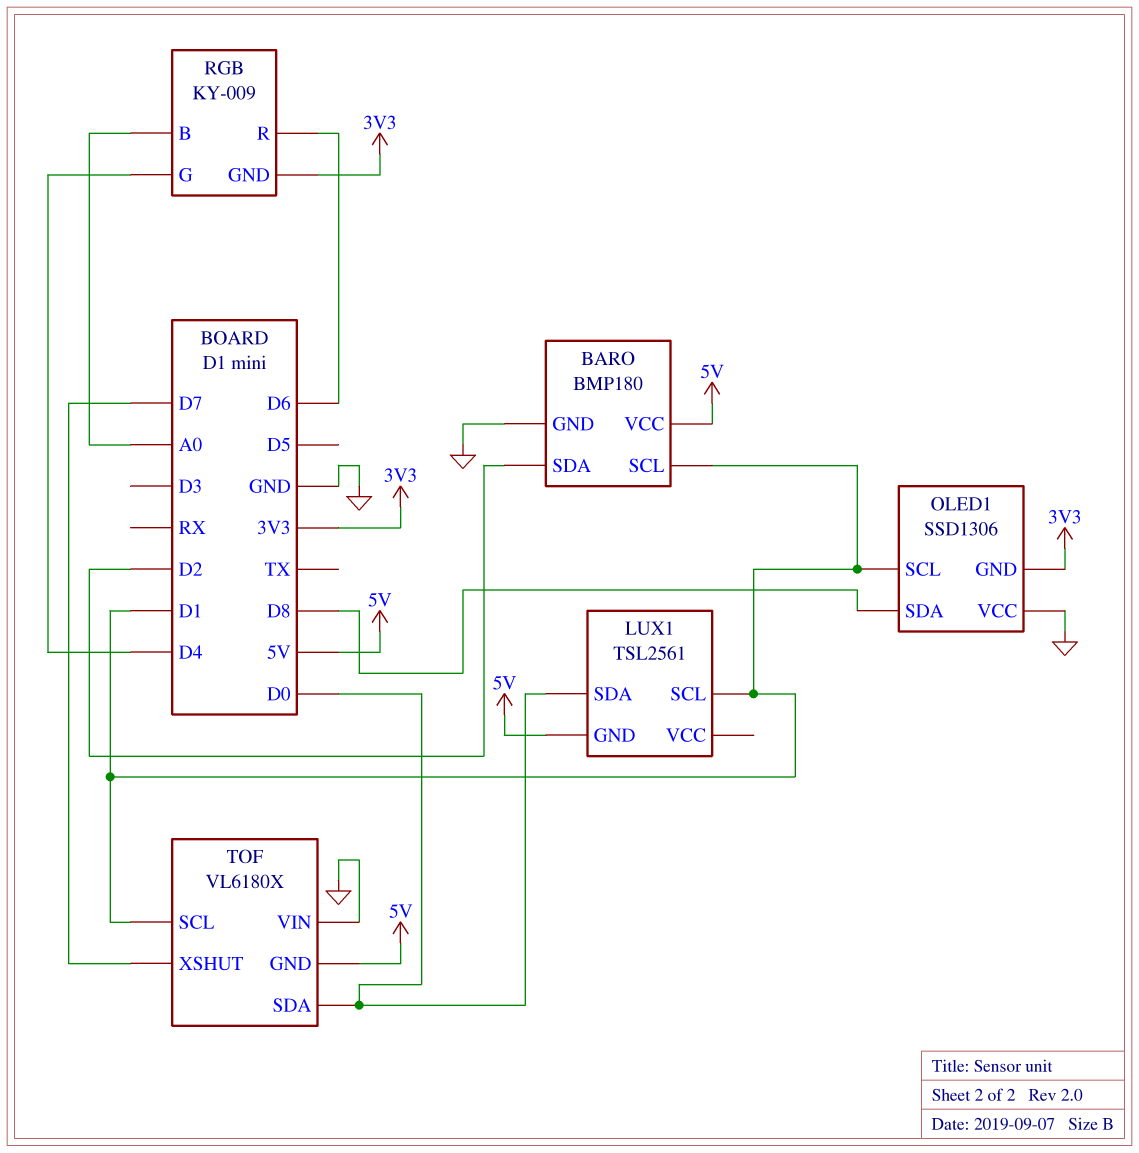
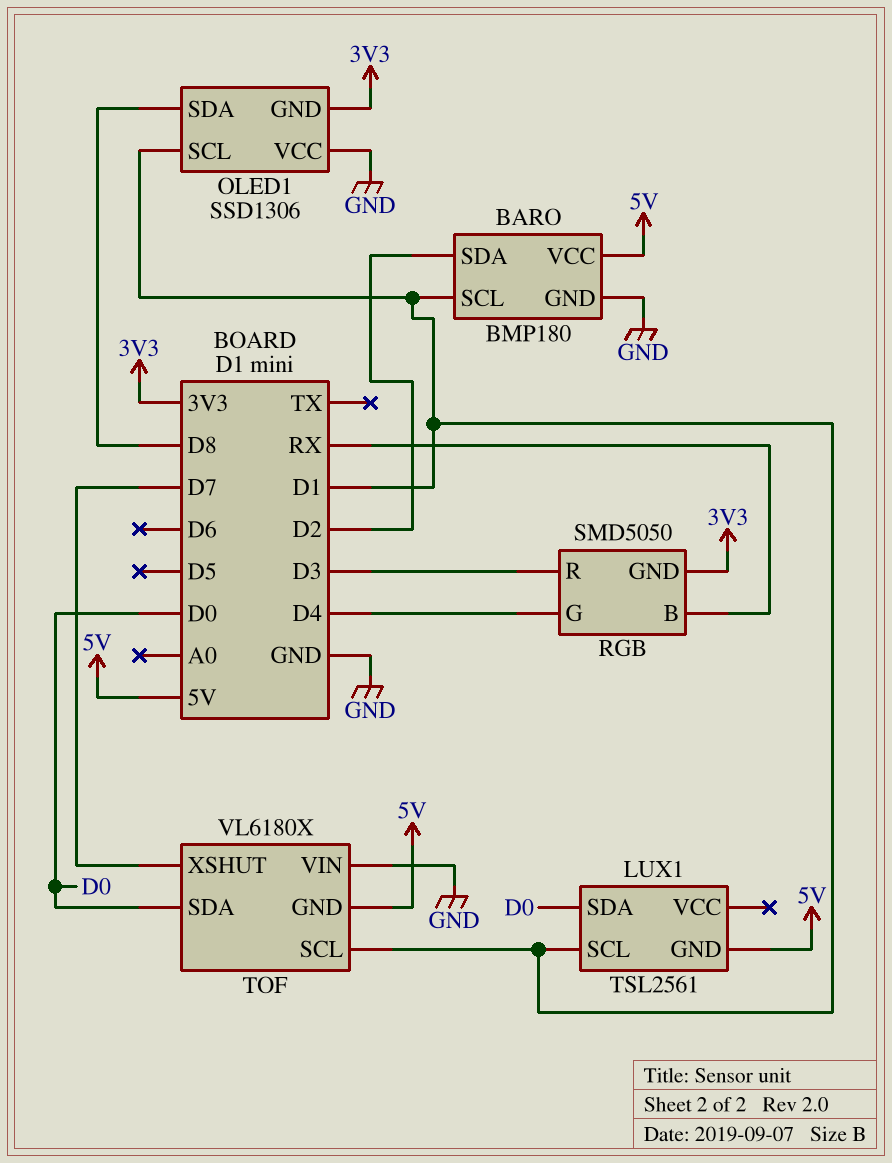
RGB: KY-009 -> SMD5050
RGB pin B: A0 -> RX
RGB pin R: D6 -> D3

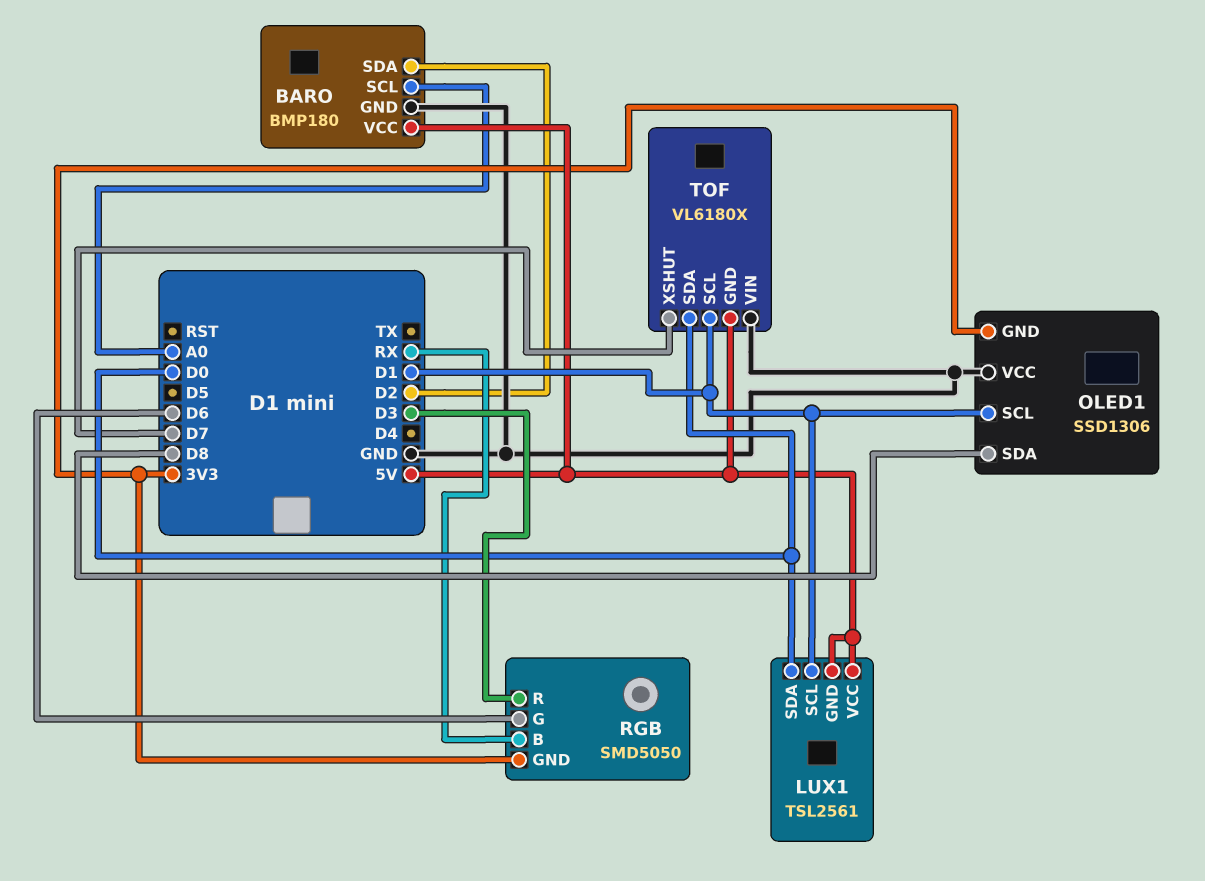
BARO pin SCL: D1 -> A0
LUX1 pin VCC: none -> 5V
RGB pin G: D4 -> D6

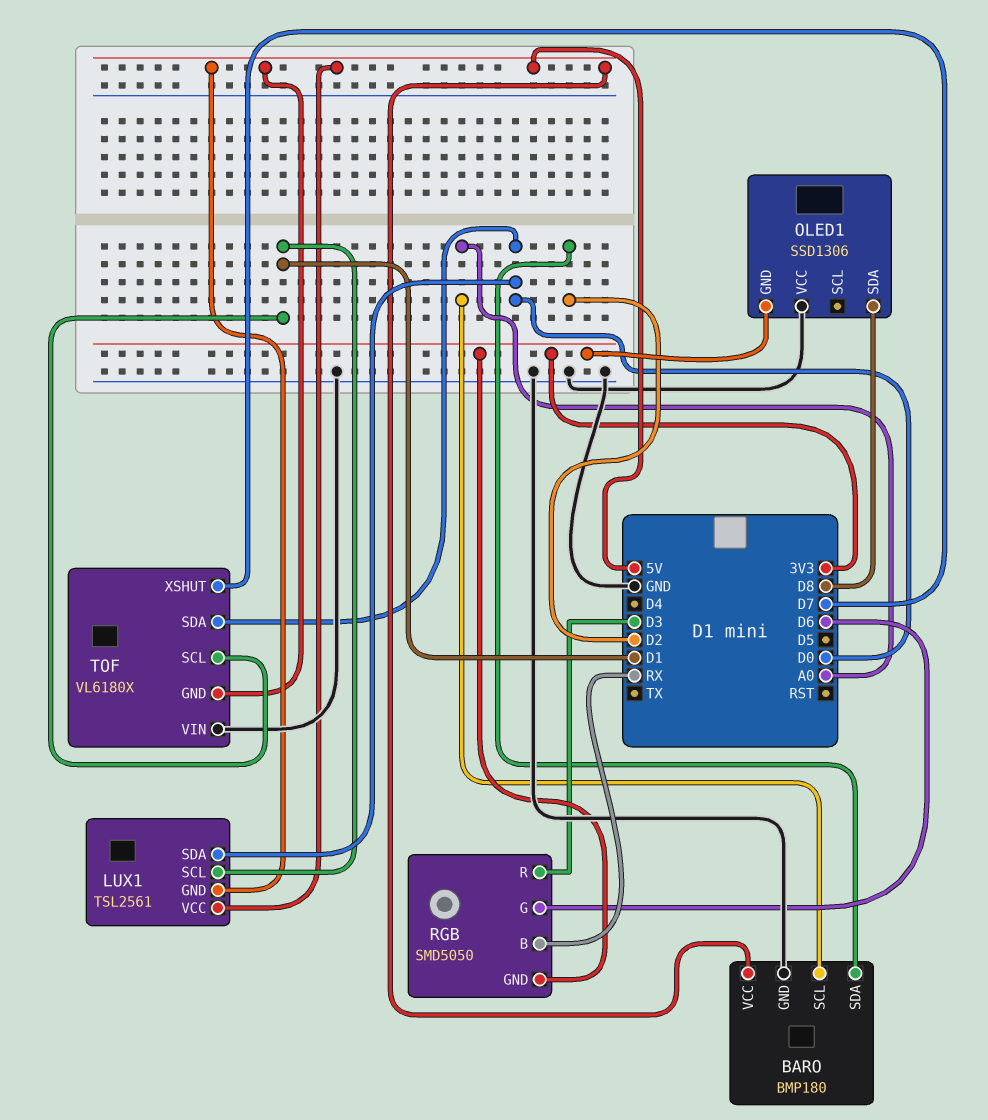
OLED1 pin SCL: D1 -> none

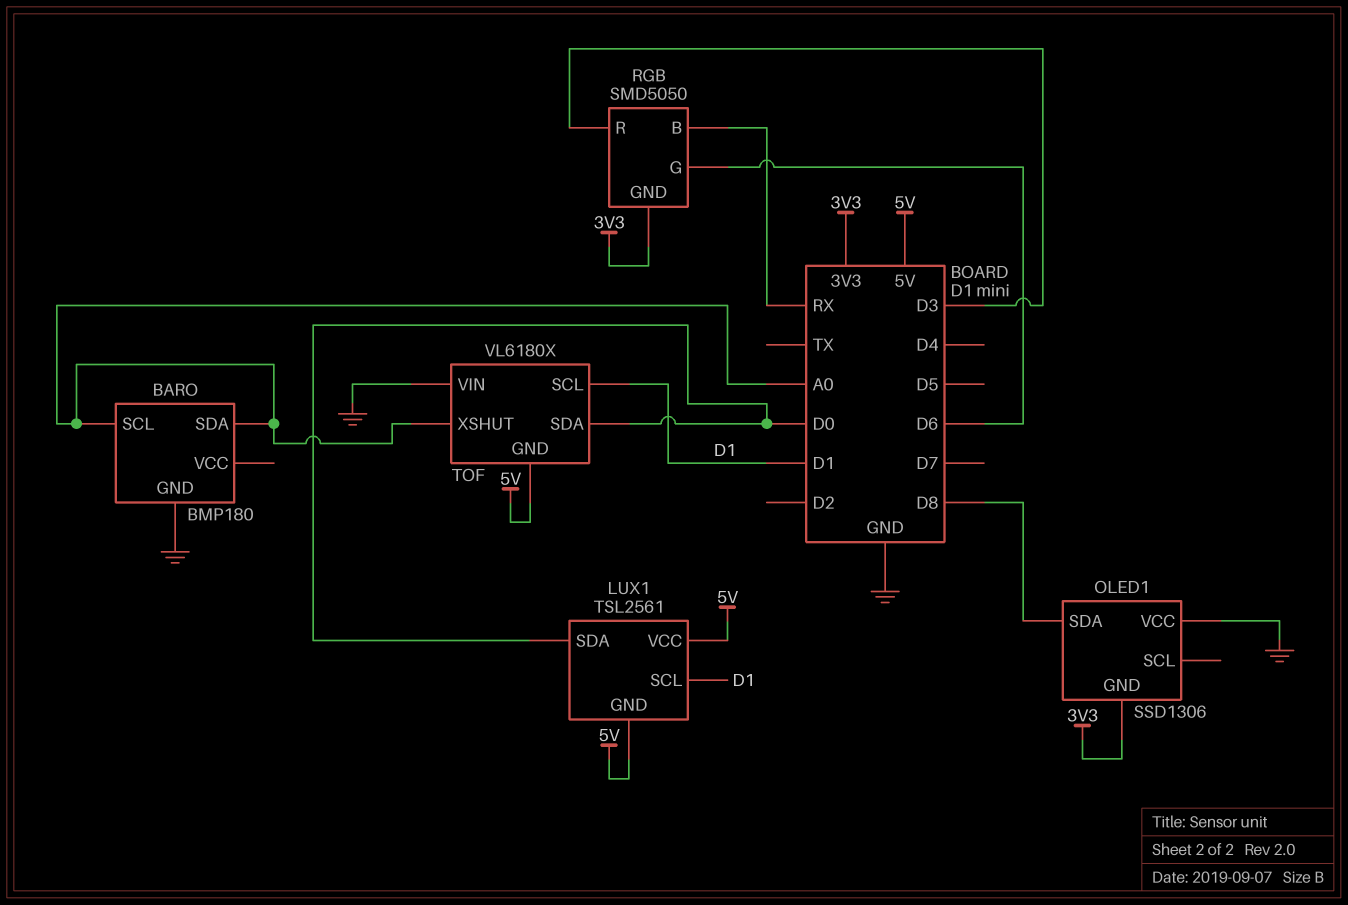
BARO pin SDA: D2 -> A0
BARO pin VCC: 5V -> none
TOF pin XSHUT: D7 -> A0

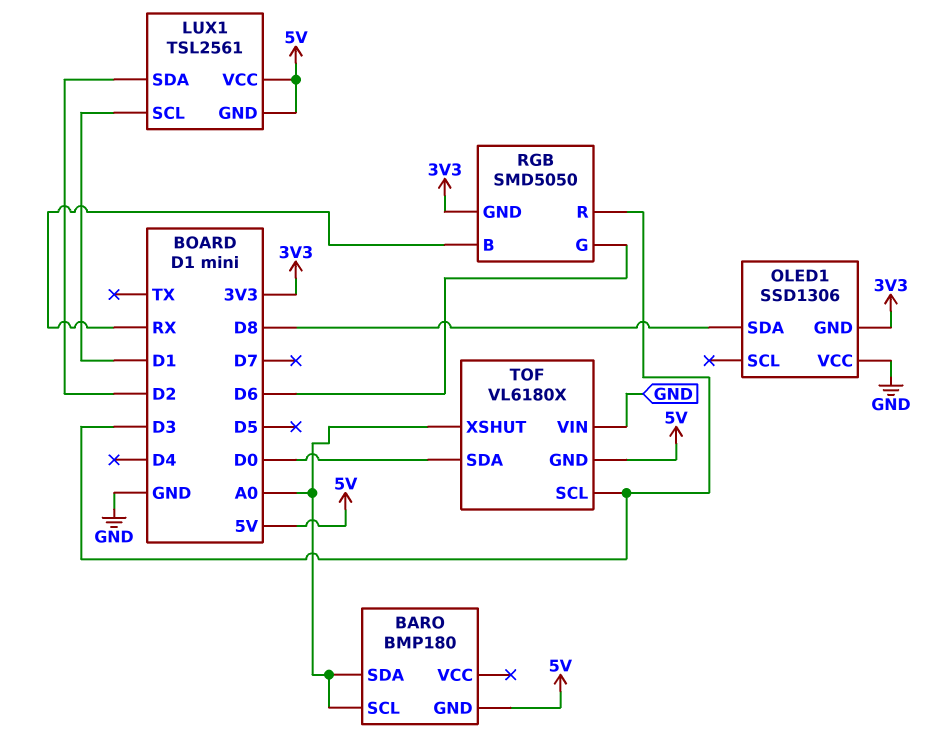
BARO pin GND: GND -> 5V
LUX1 pin SDA: D0 -> D2
TOF pin SCL: D1 -> D3

